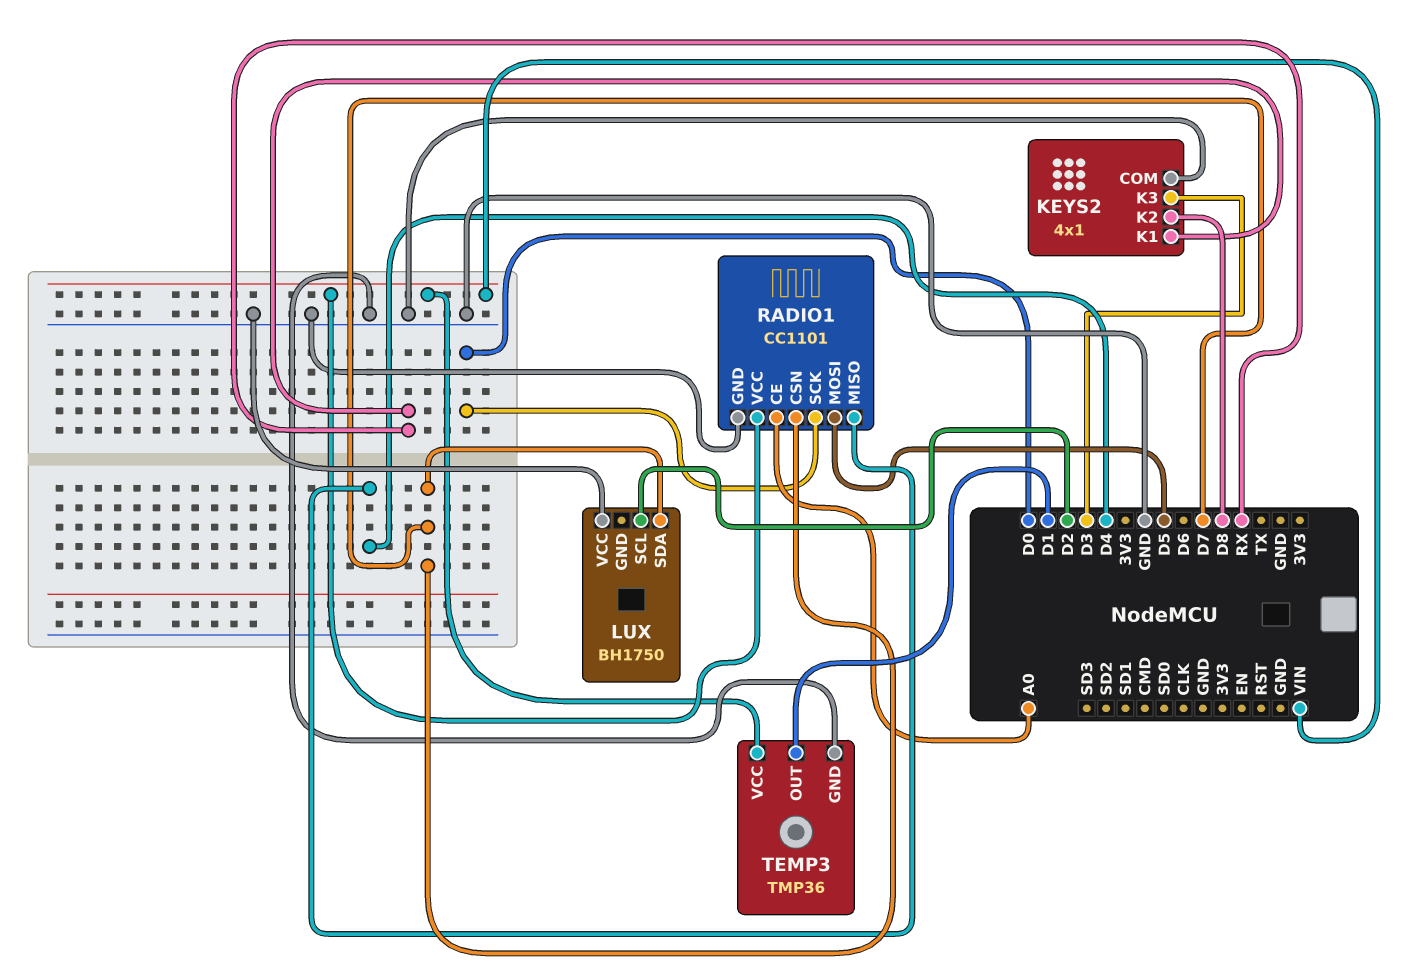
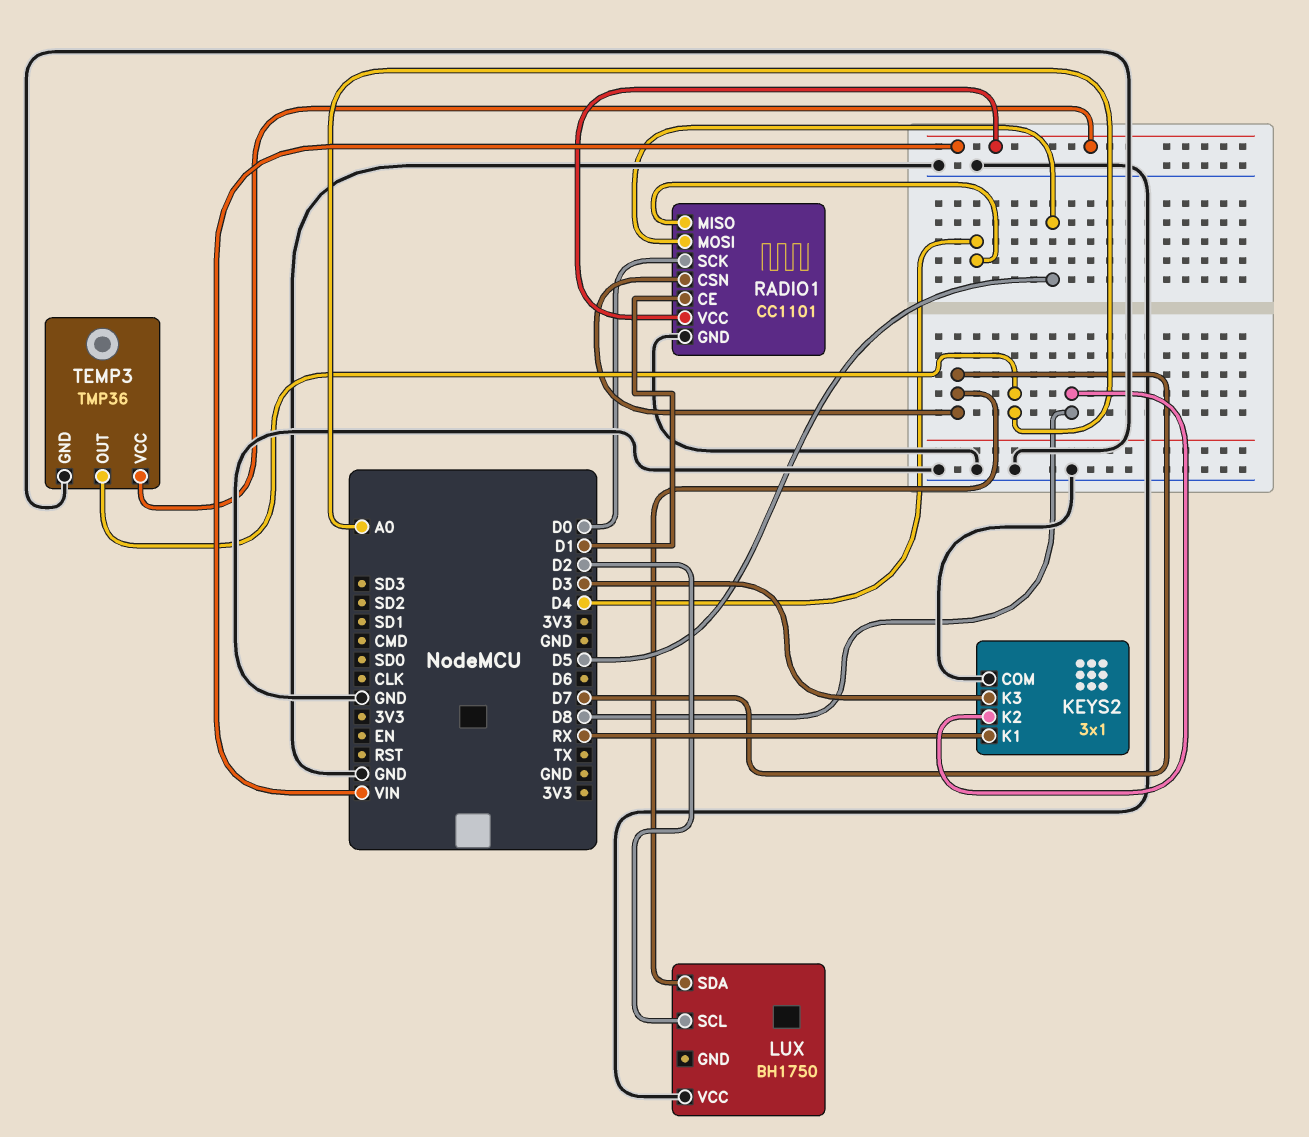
KEYS2: 4x1 -> 3x1
RADIO1 pin CE: A0 -> D1
TEMP3 pin OUT: D1 -> A0

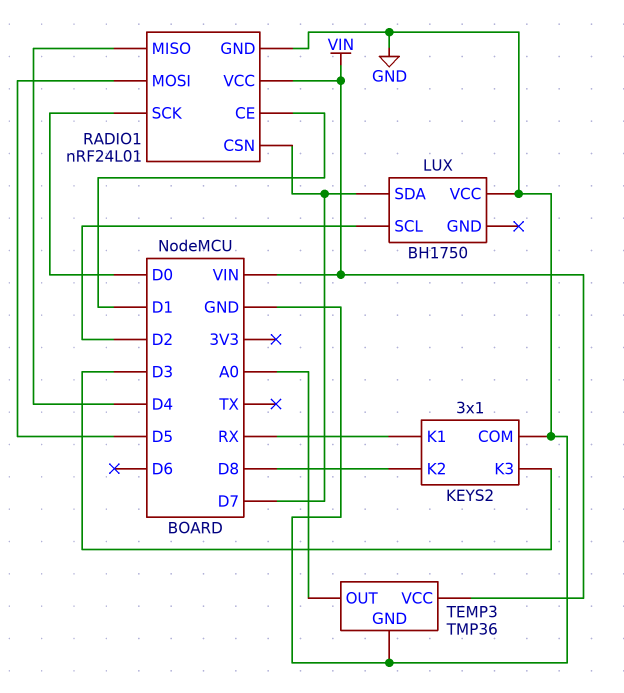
RADIO1: CC1101 -> nRF24L01

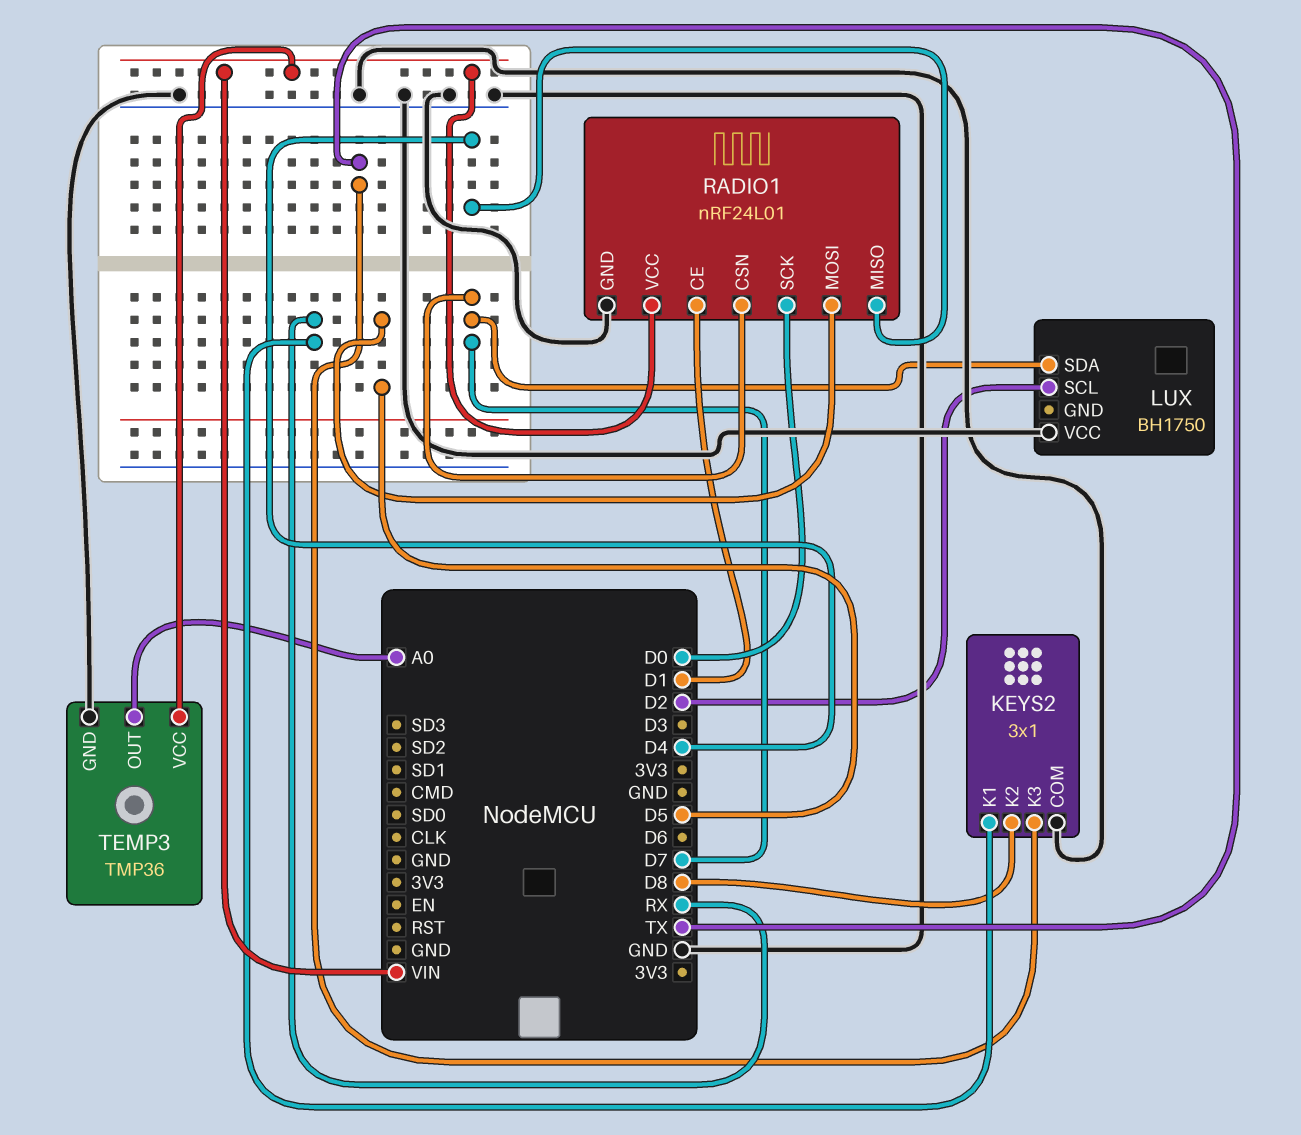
KEYS2 pin K3: D3 -> TX

